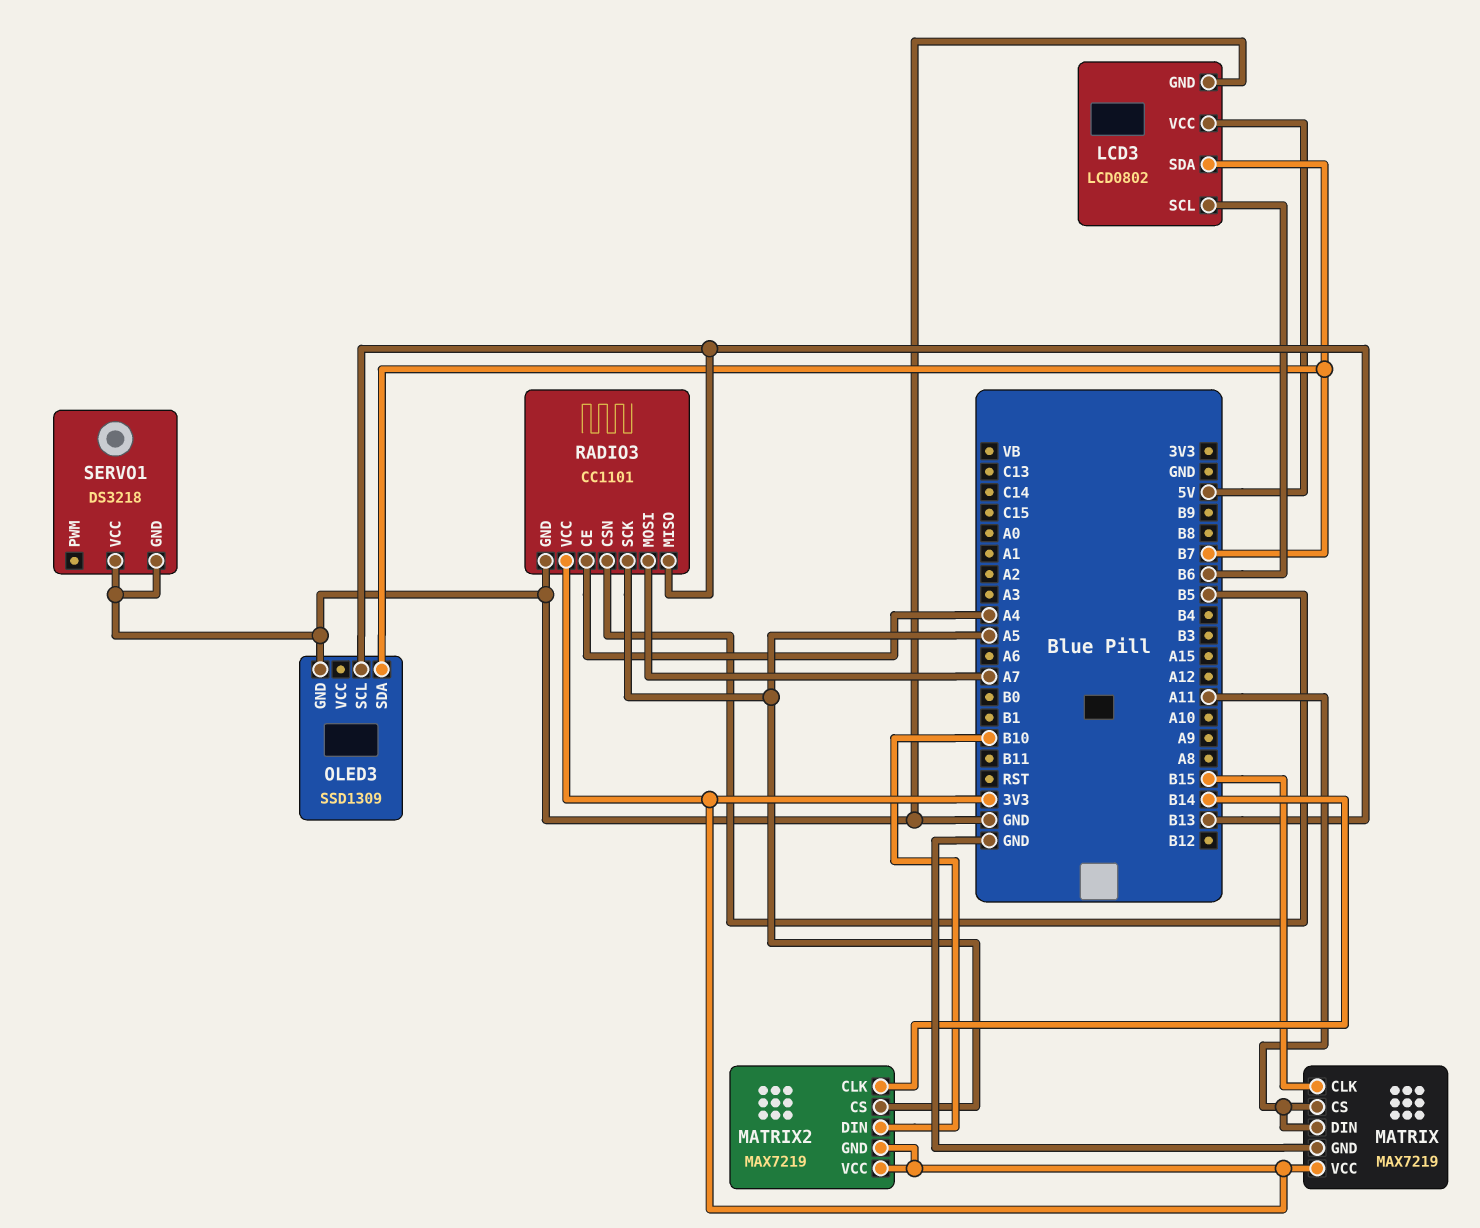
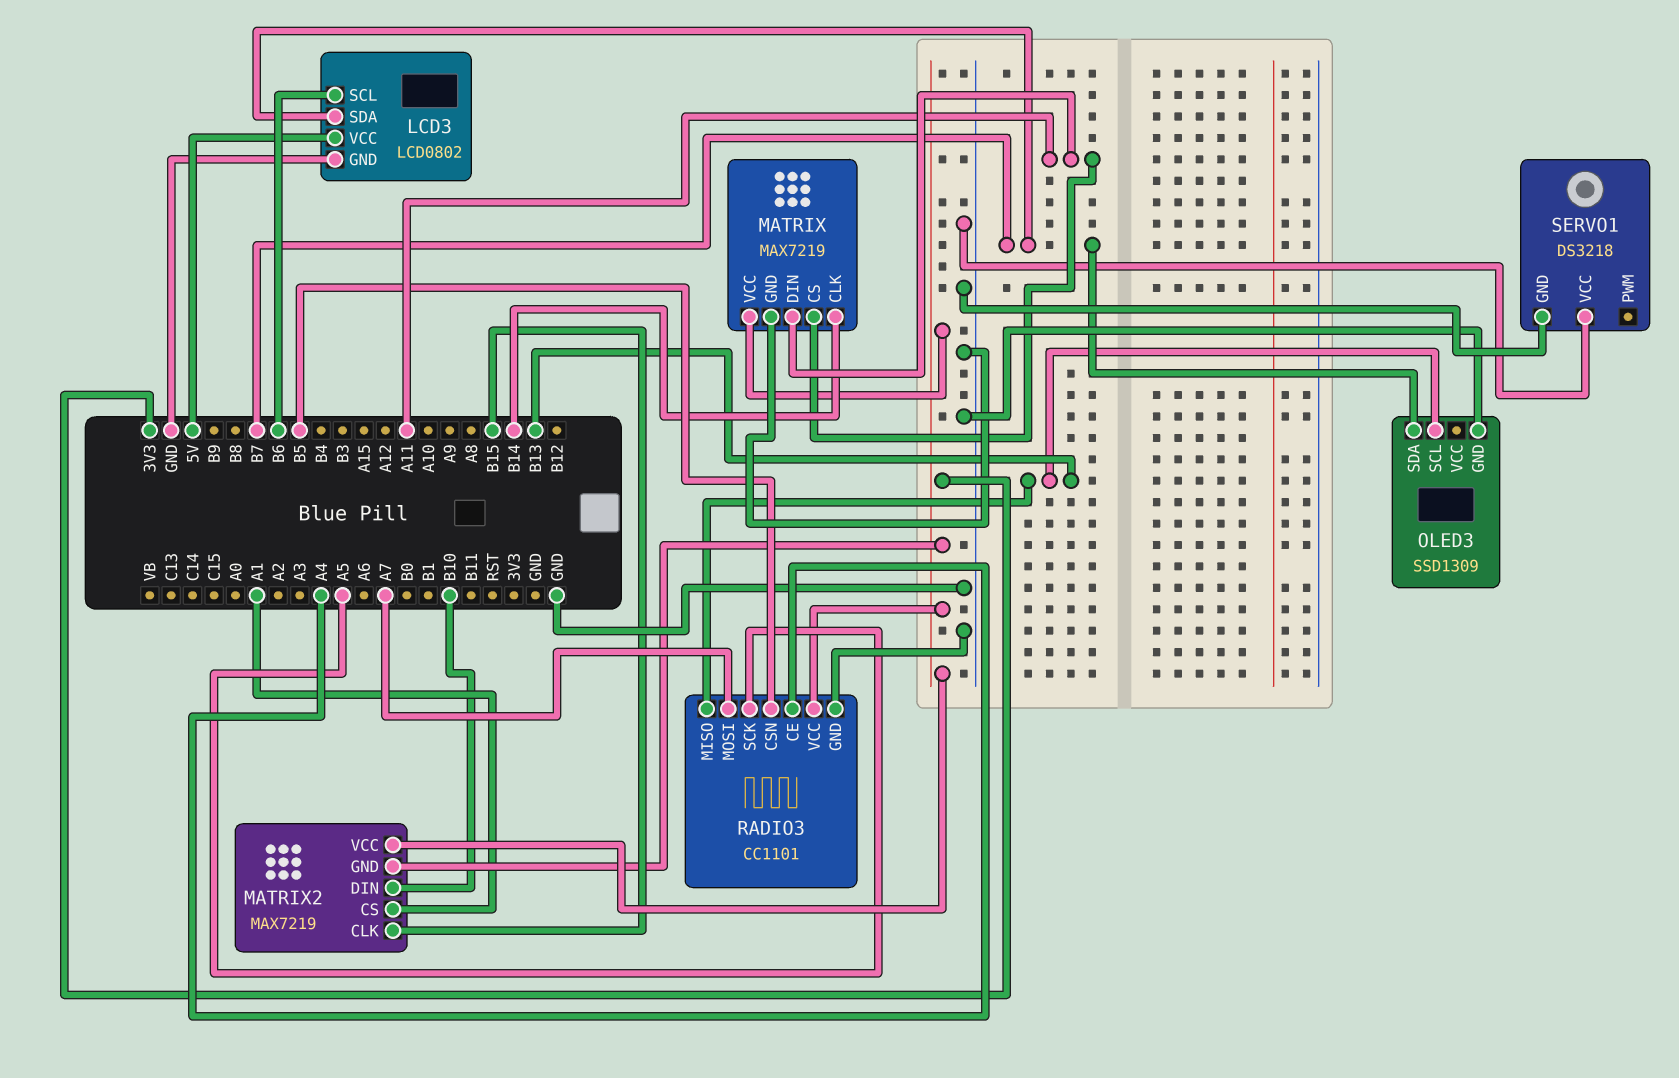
MATRIX pin CLK: B15 -> B14
MATRIX2 pin CLK: B14 -> B15
MATRIX2 pin CS: A5 -> A1

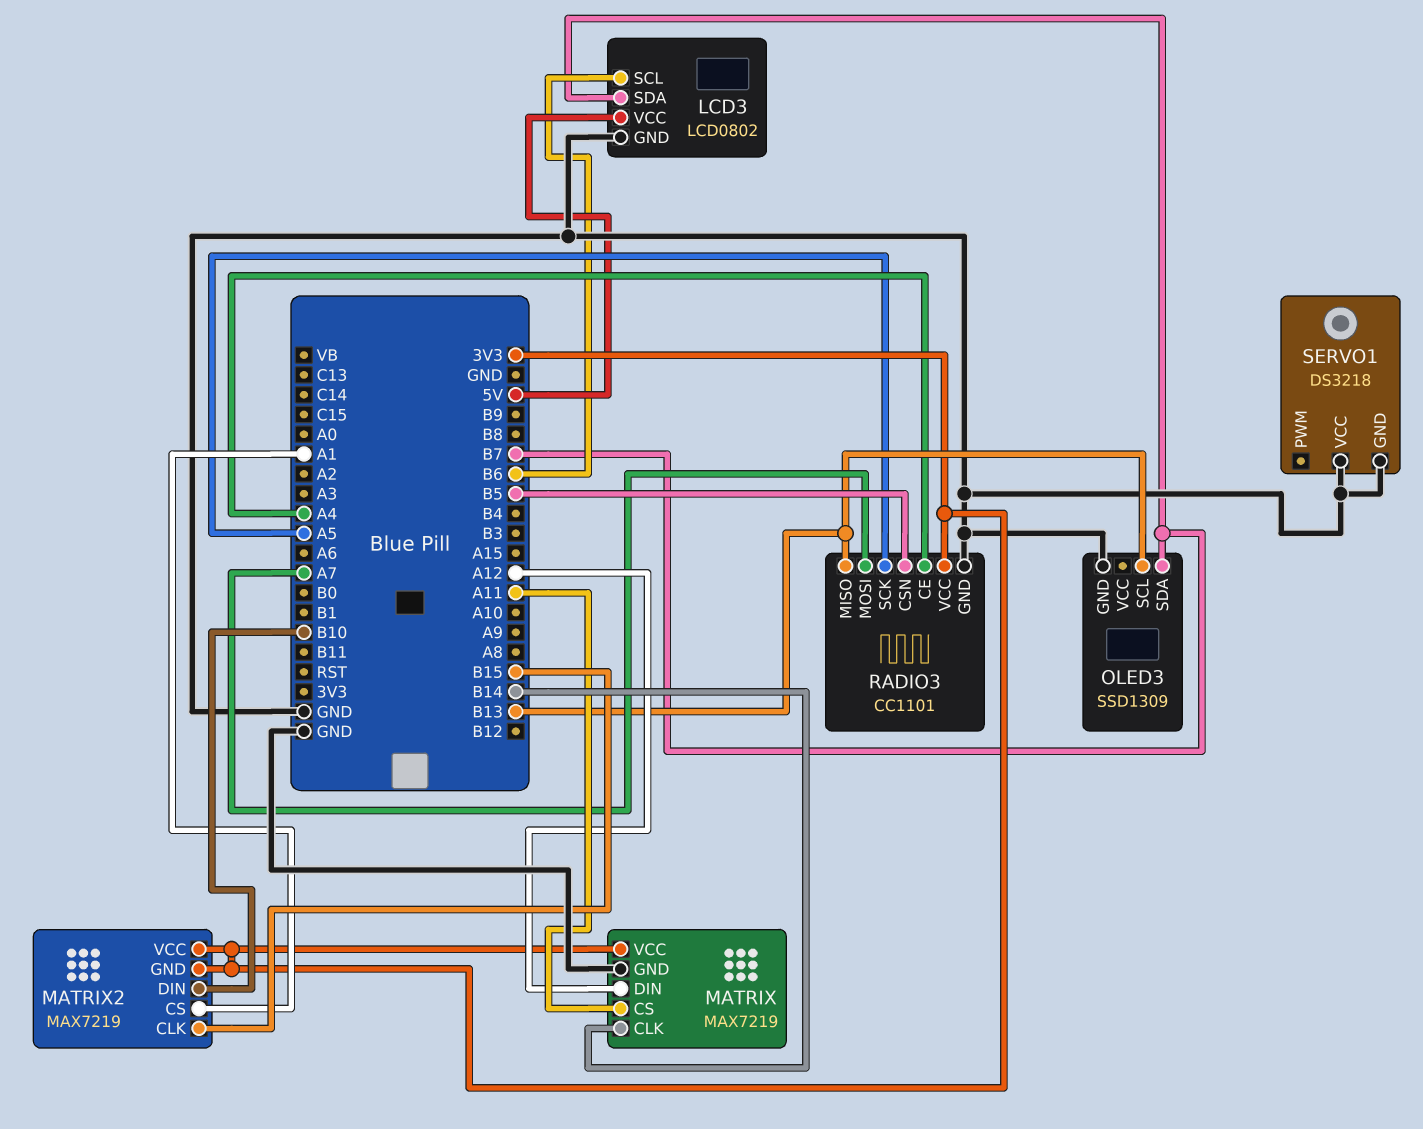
MATRIX pin DIN: A11 -> A12

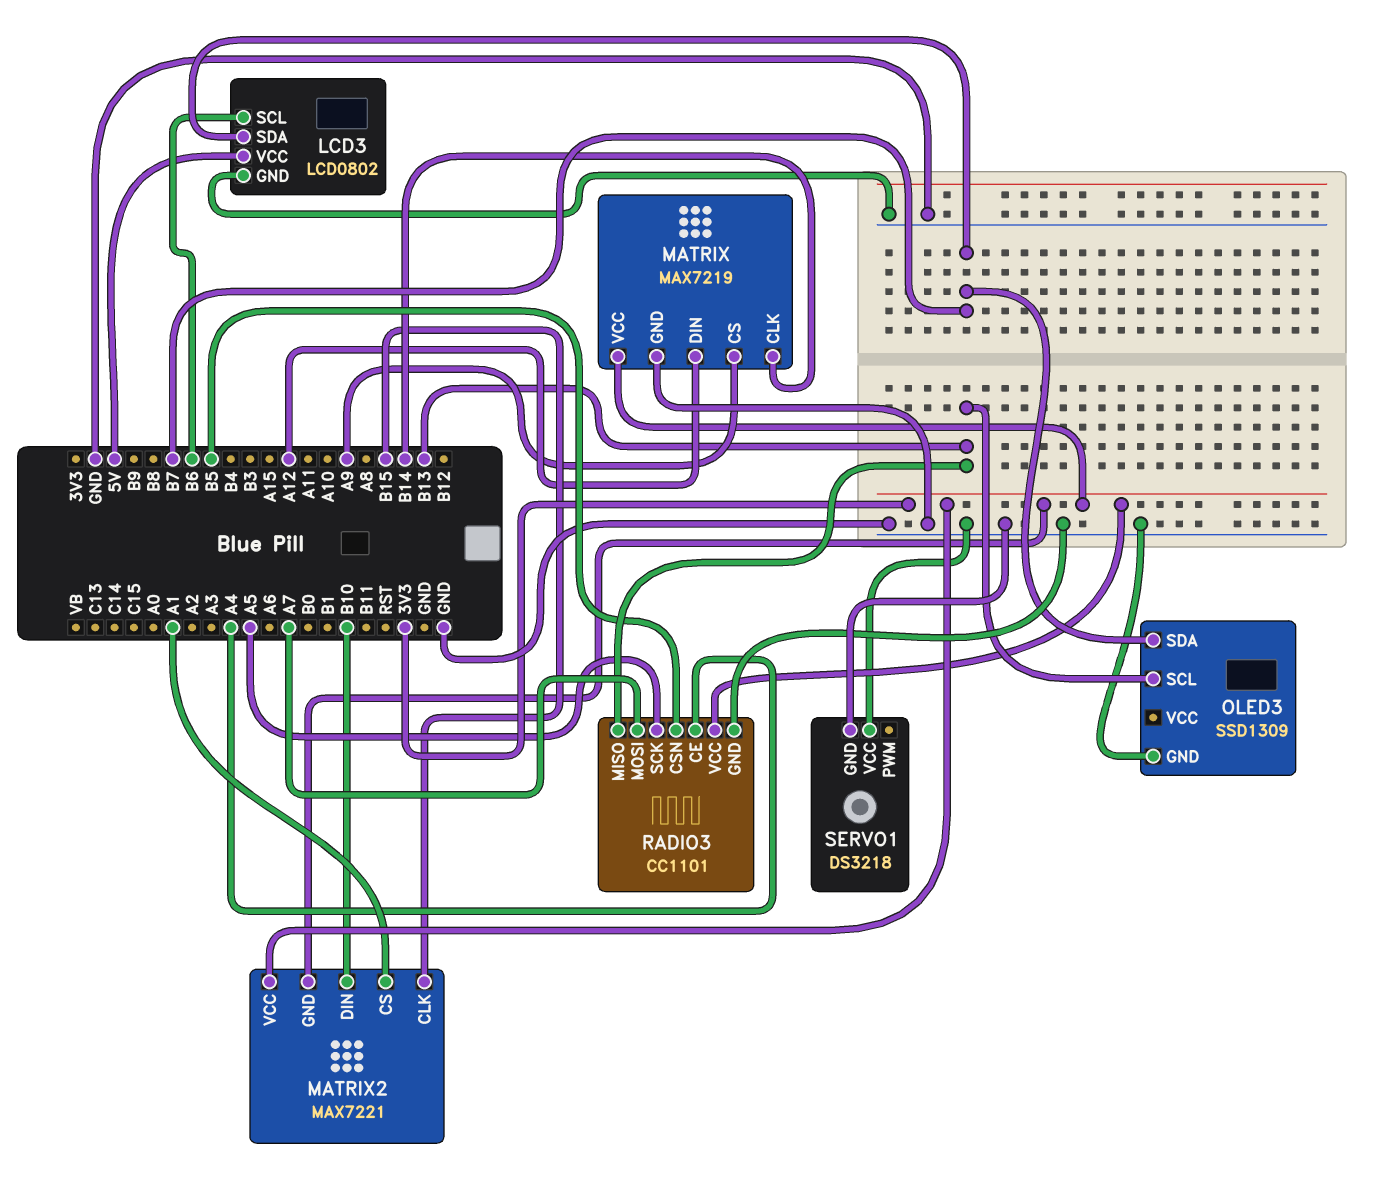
MATRIX pin CS: A11 -> A9
MATRIX2: MAX7219 -> MAX7221

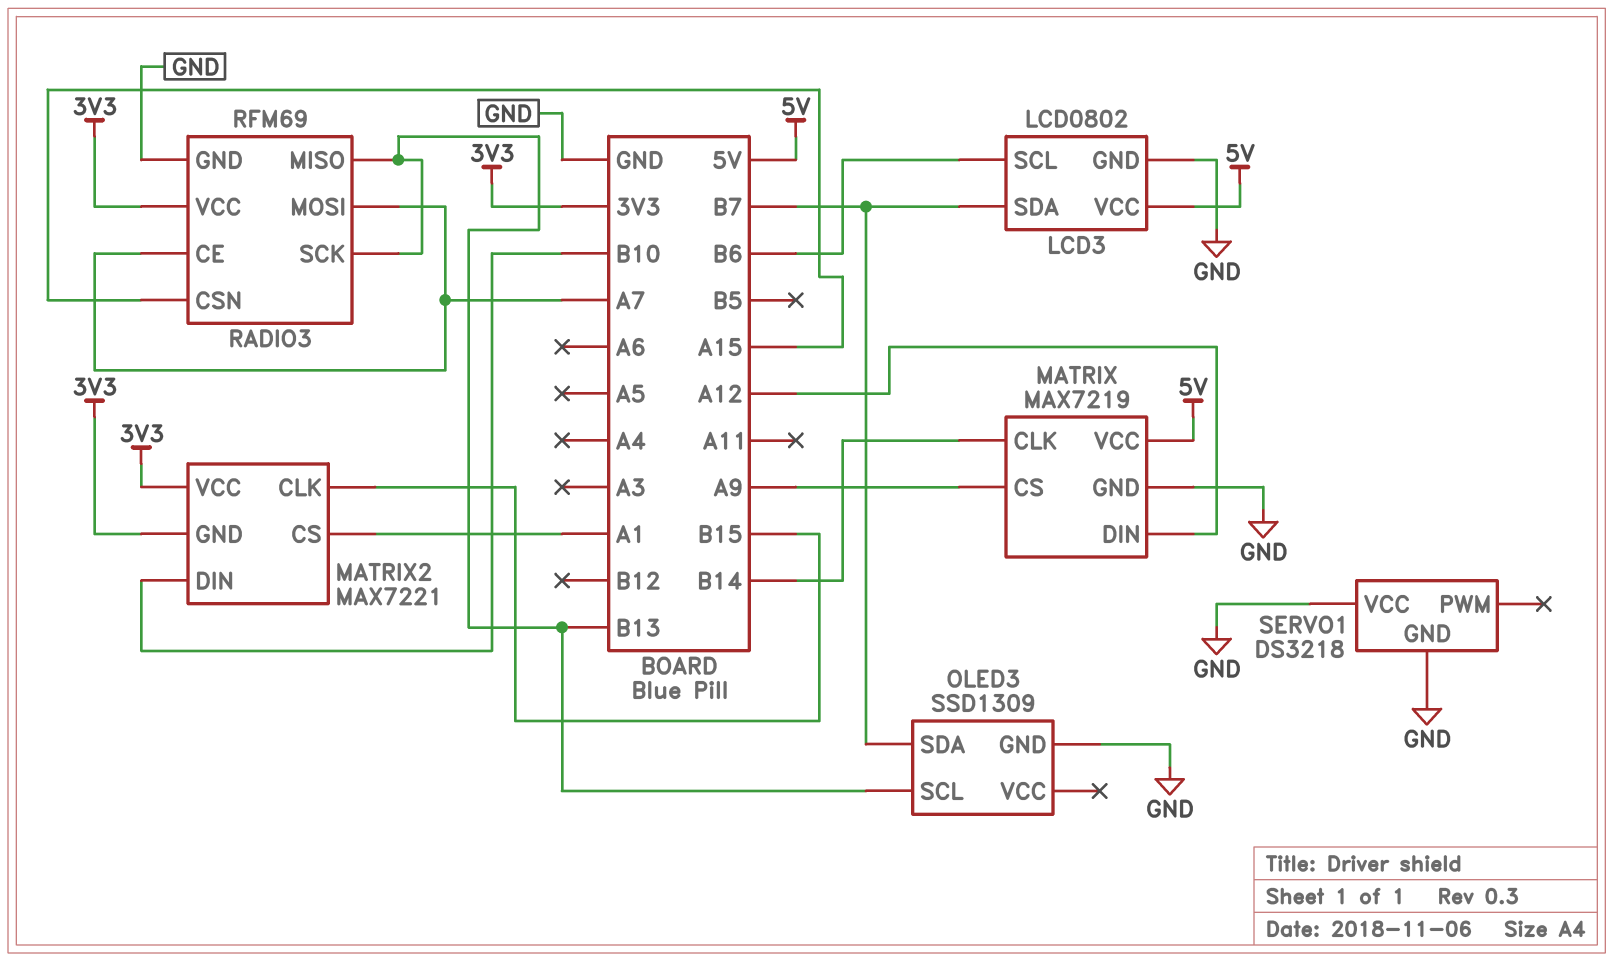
MATRIX pin VCC: 3V3 -> 5V
RADIO3: CC1101 -> RFM69
RADIO3 pin CE: A4 -> A7
RADIO3 pin CSN: B5 -> A15
RADIO3 pin SCK: A5 -> B13

